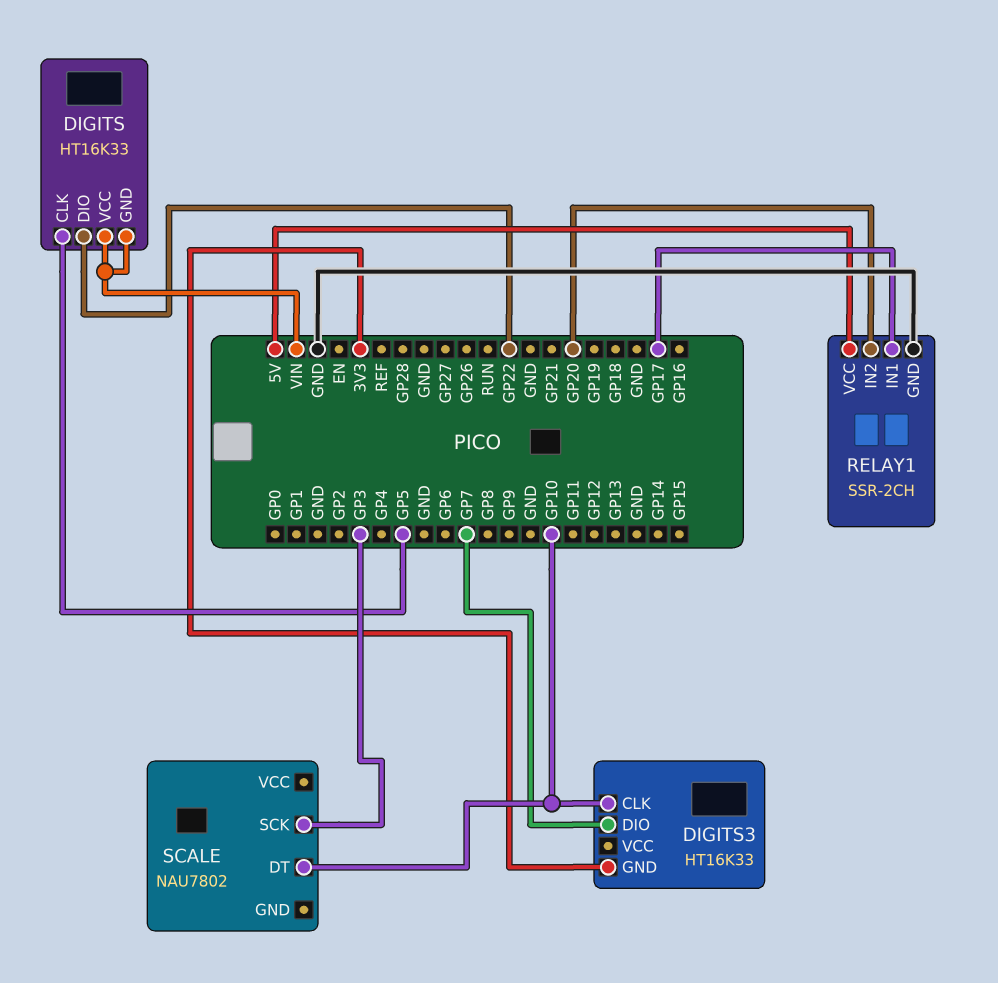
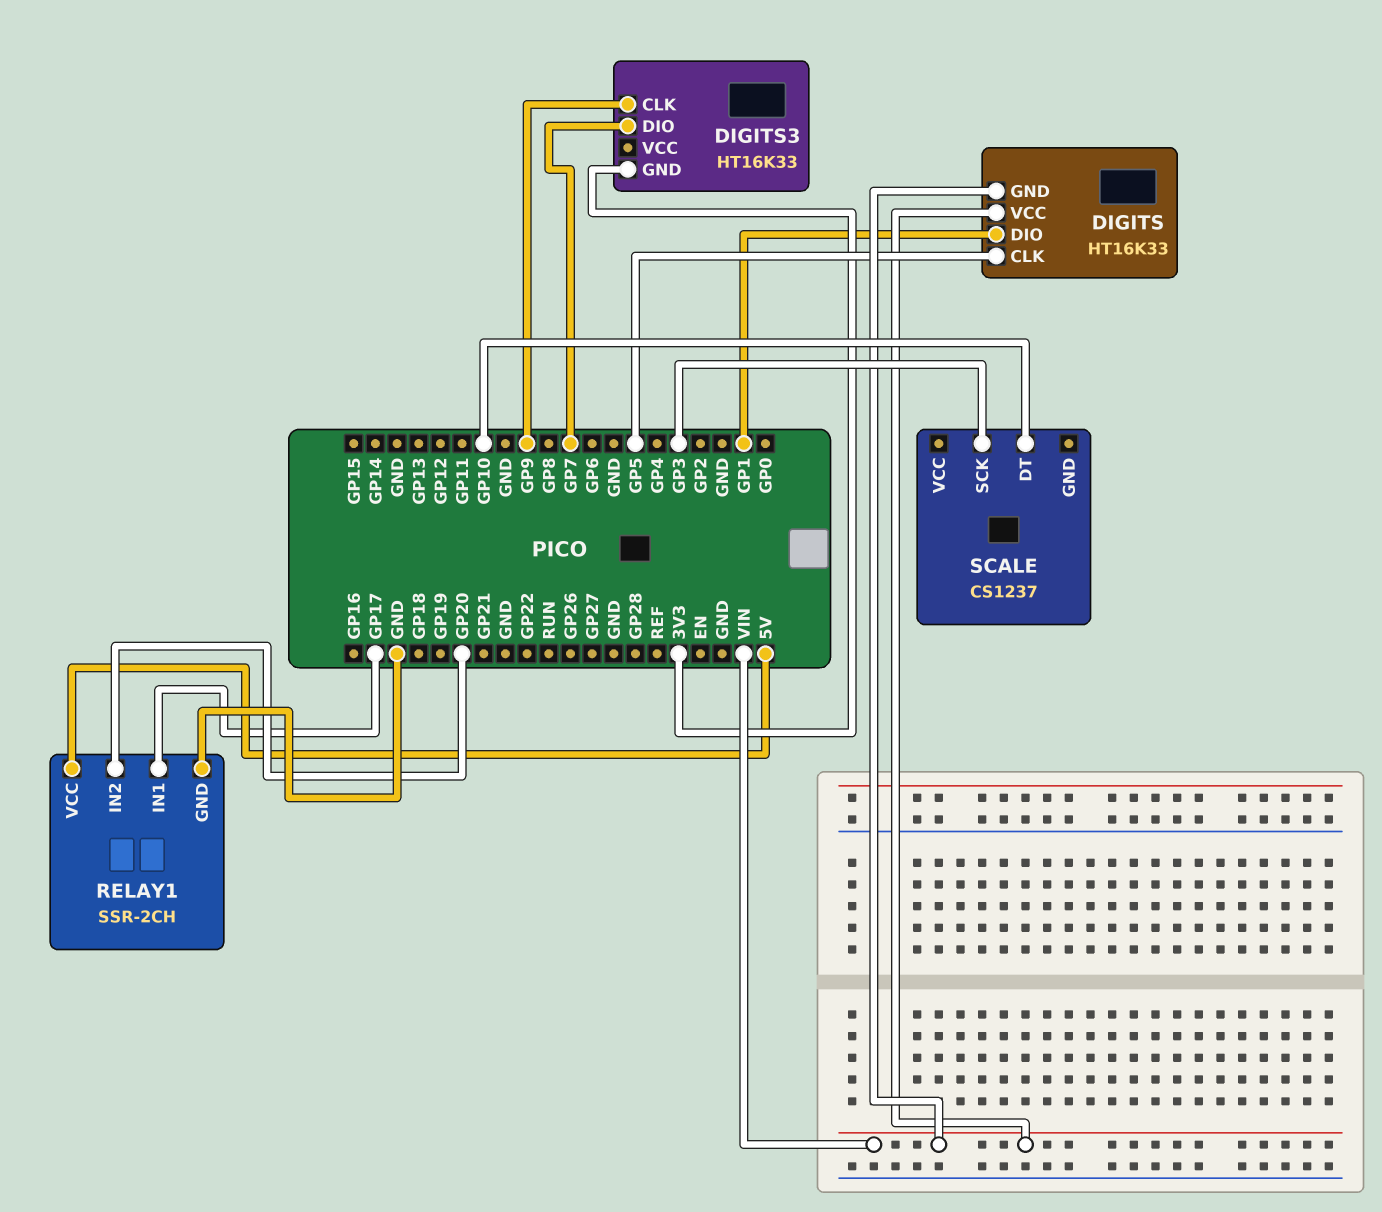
DIGITS pin DIO: GP22 -> GP1
DIGITS3 pin CLK: GP10 -> GP9
SCALE: NAU7802 -> CS1237

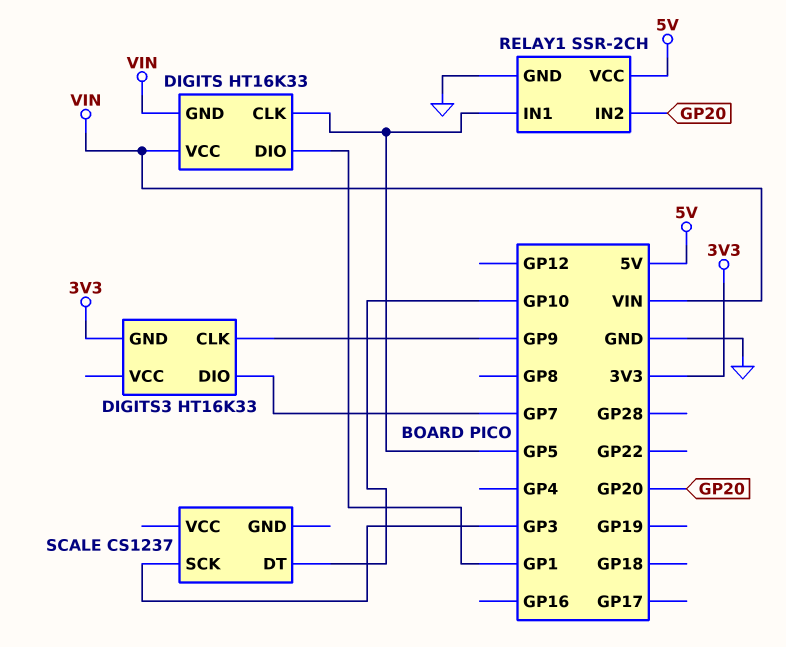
RELAY1 pin IN1: GP17 -> GP5

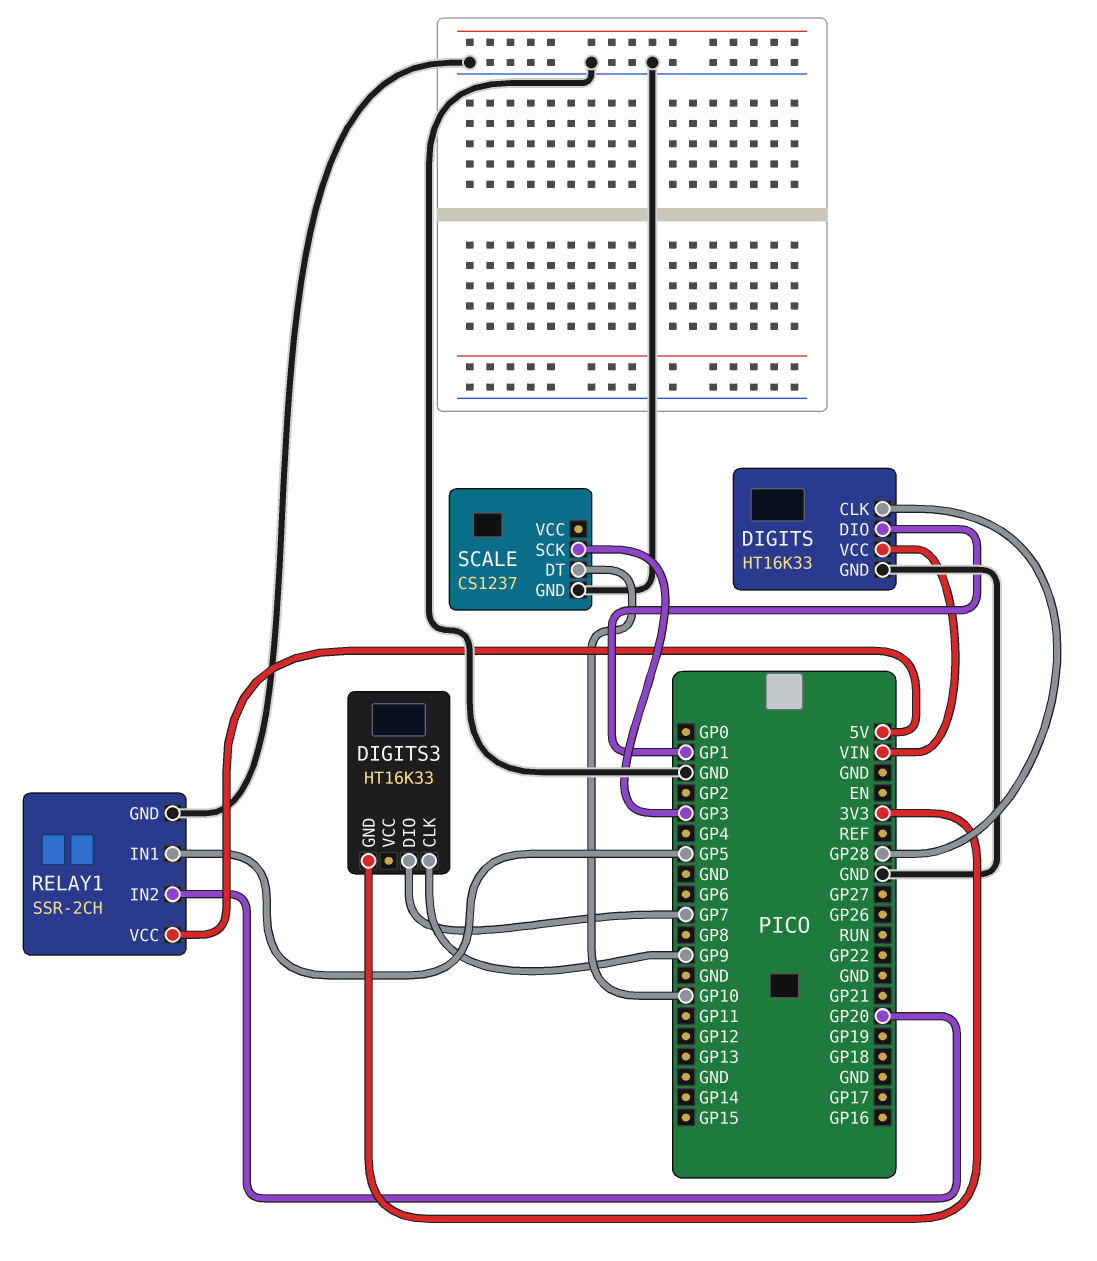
DIGITS pin CLK: GP5 -> GP28
DIGITS pin GND: VIN -> GND
SCALE pin GND: none -> GND

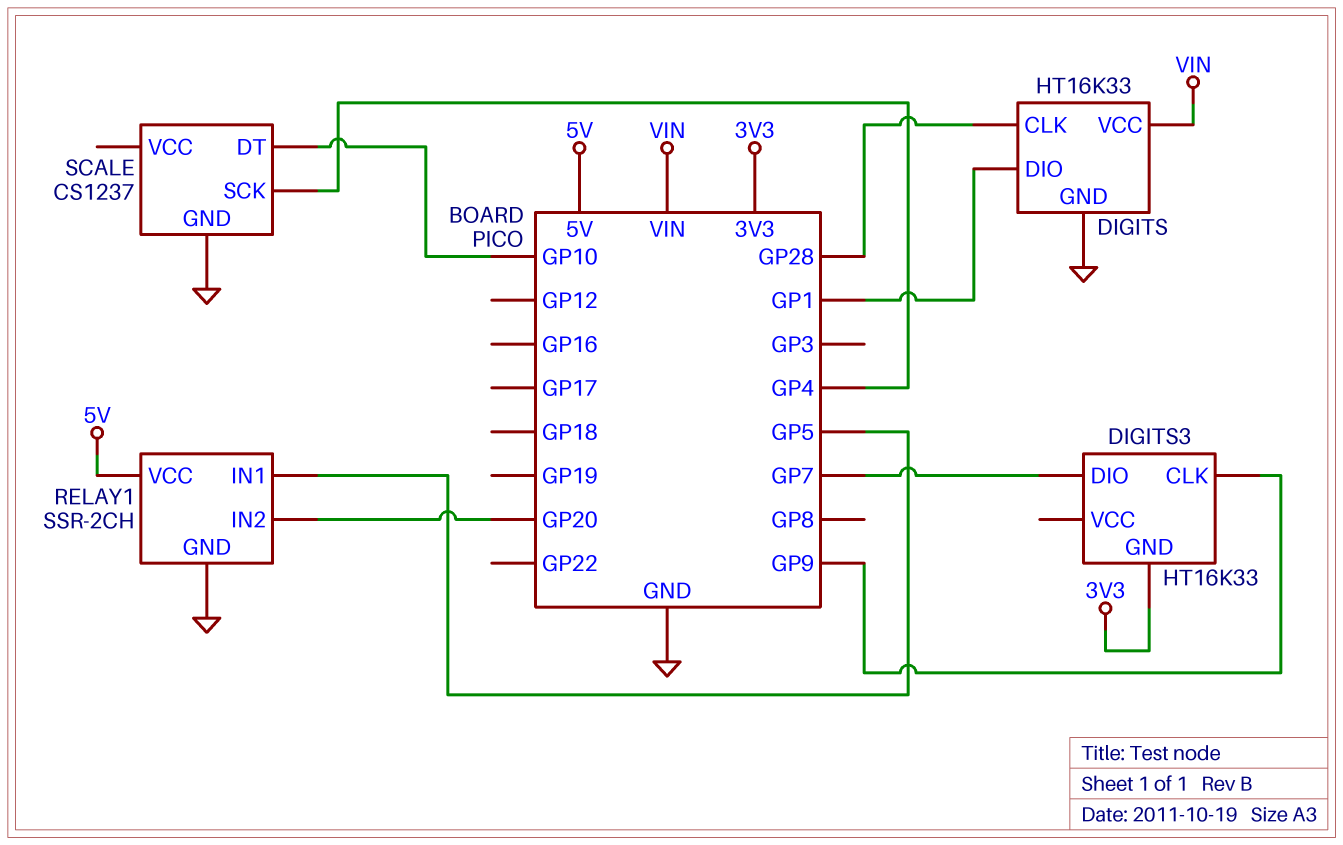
SCALE pin SCK: GP3 -> GP4

